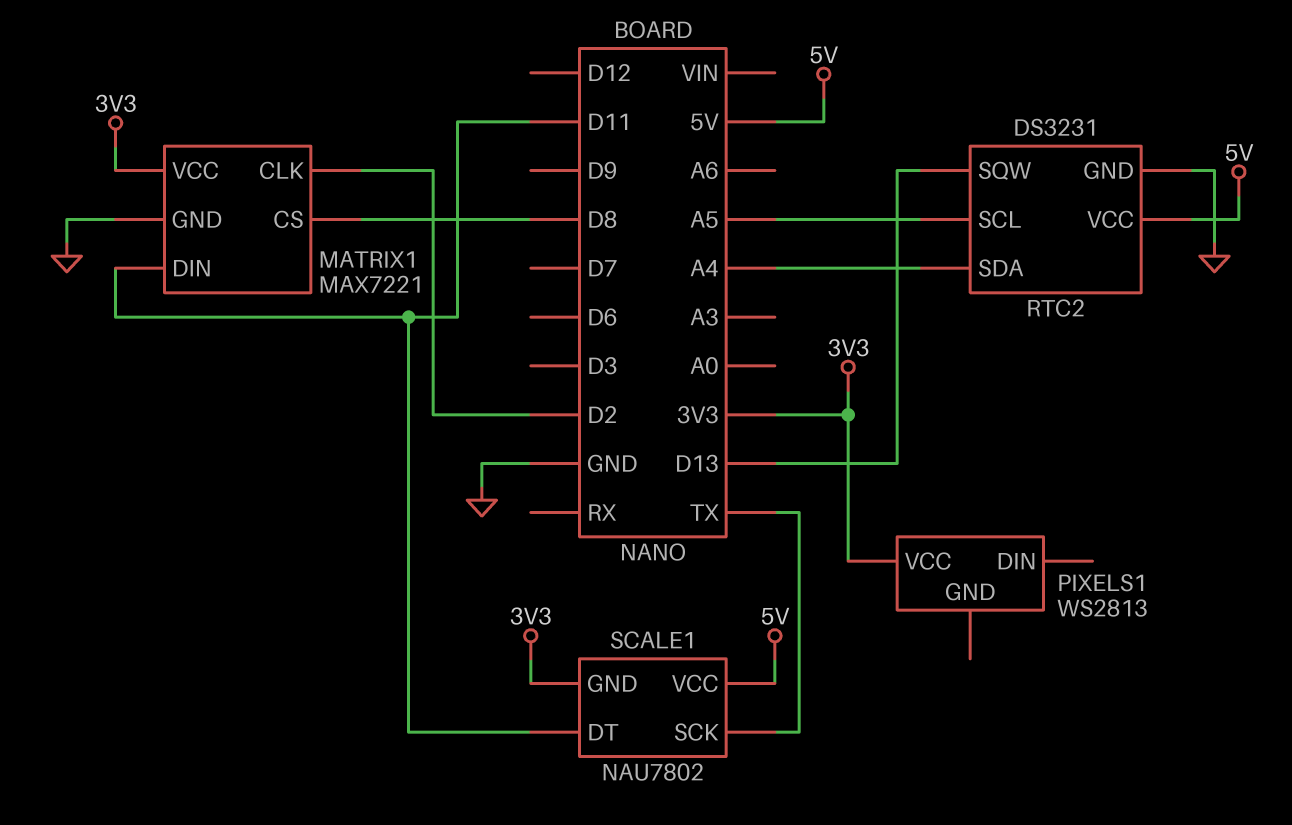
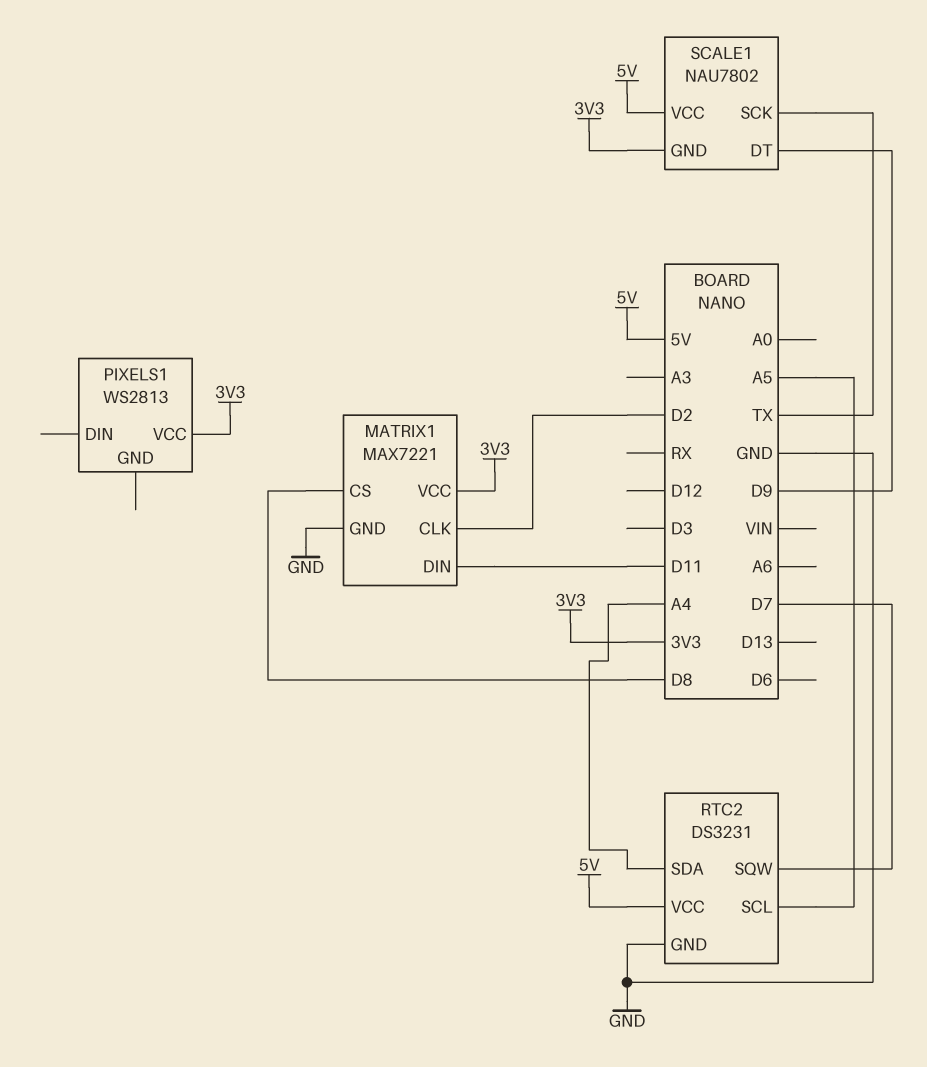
RTC2 pin SQW: D13 -> D7
SCALE1 pin DT: D11 -> D9

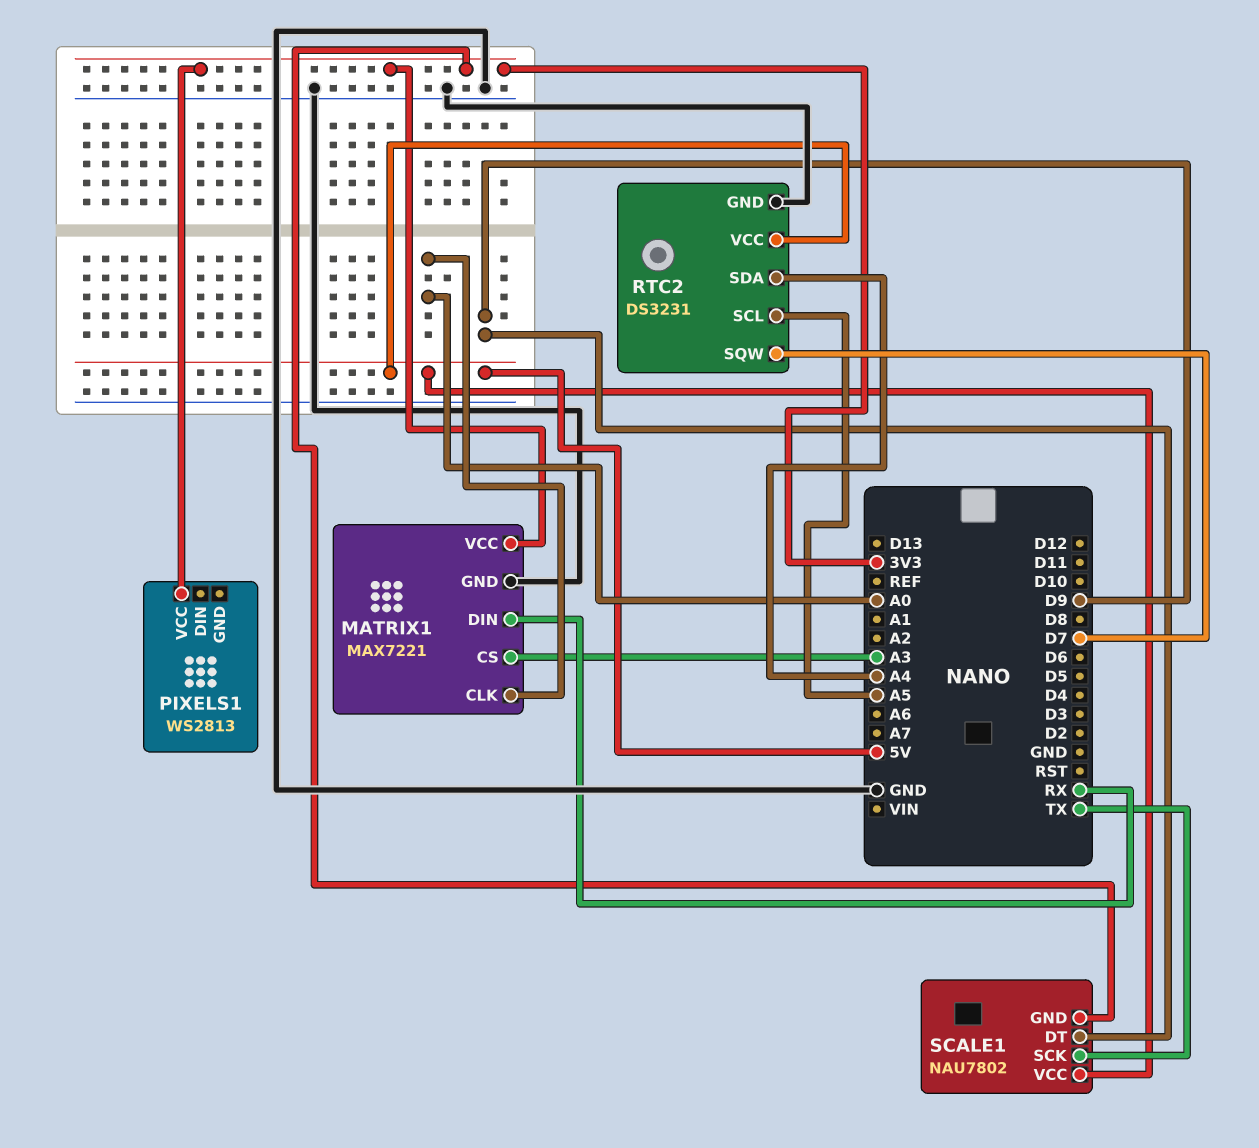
MATRIX1 pin CLK: D2 -> A0
MATRIX1 pin CS: D8 -> A3
MATRIX1 pin DIN: D11 -> RX

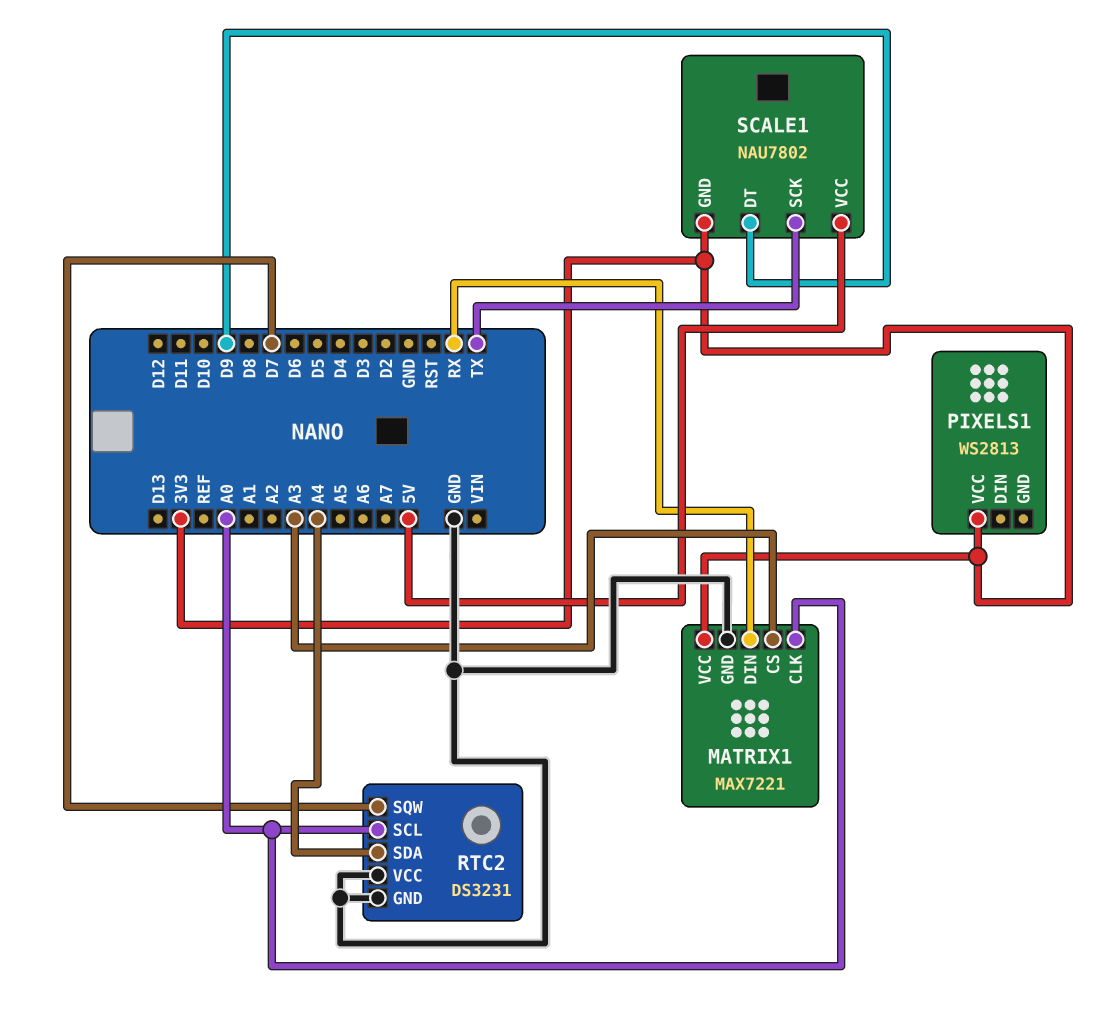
RTC2 pin SCL: A5 -> A0
RTC2 pin VCC: 5V -> GND

